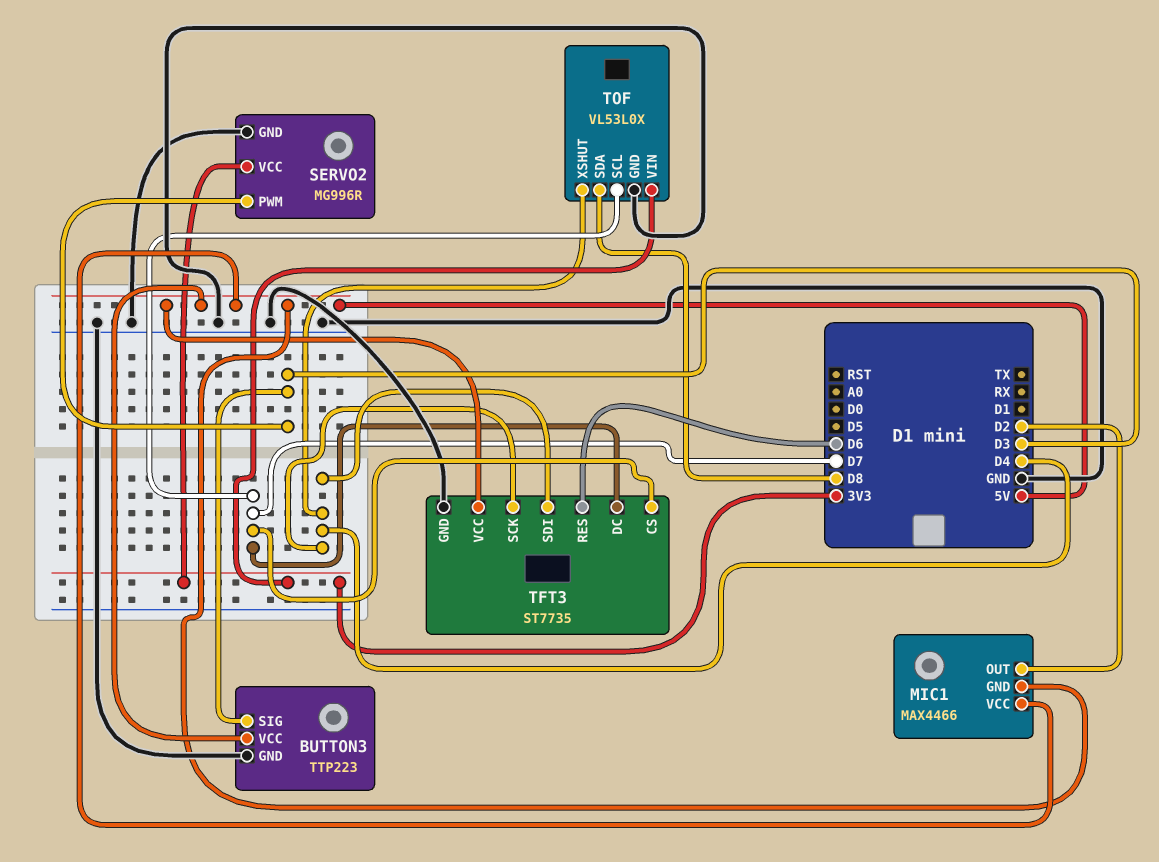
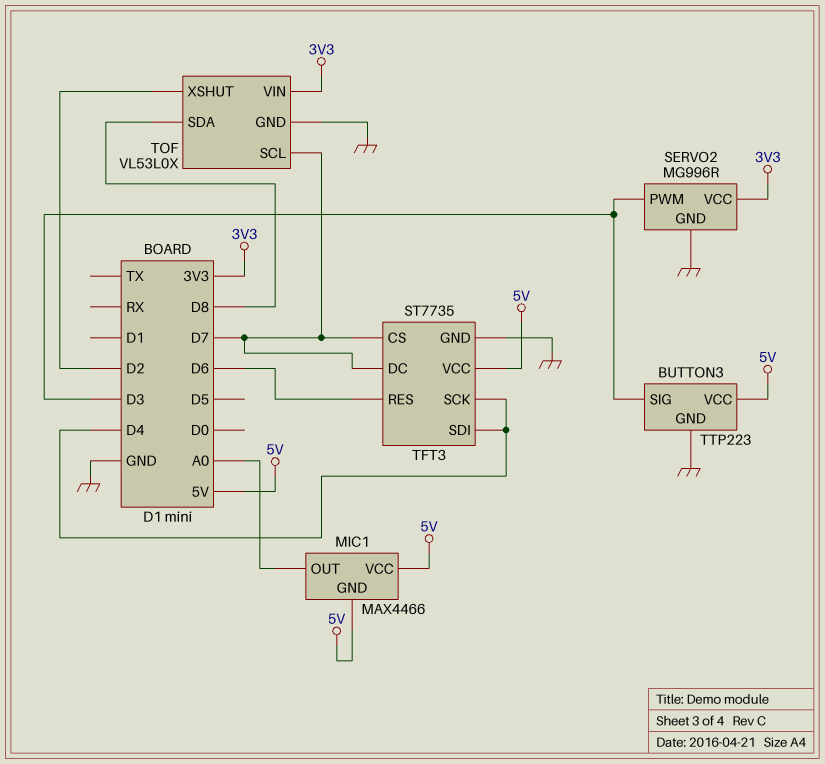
MIC1 pin OUT: D2 -> A0
TOF pin XSHUT: D4 -> D2

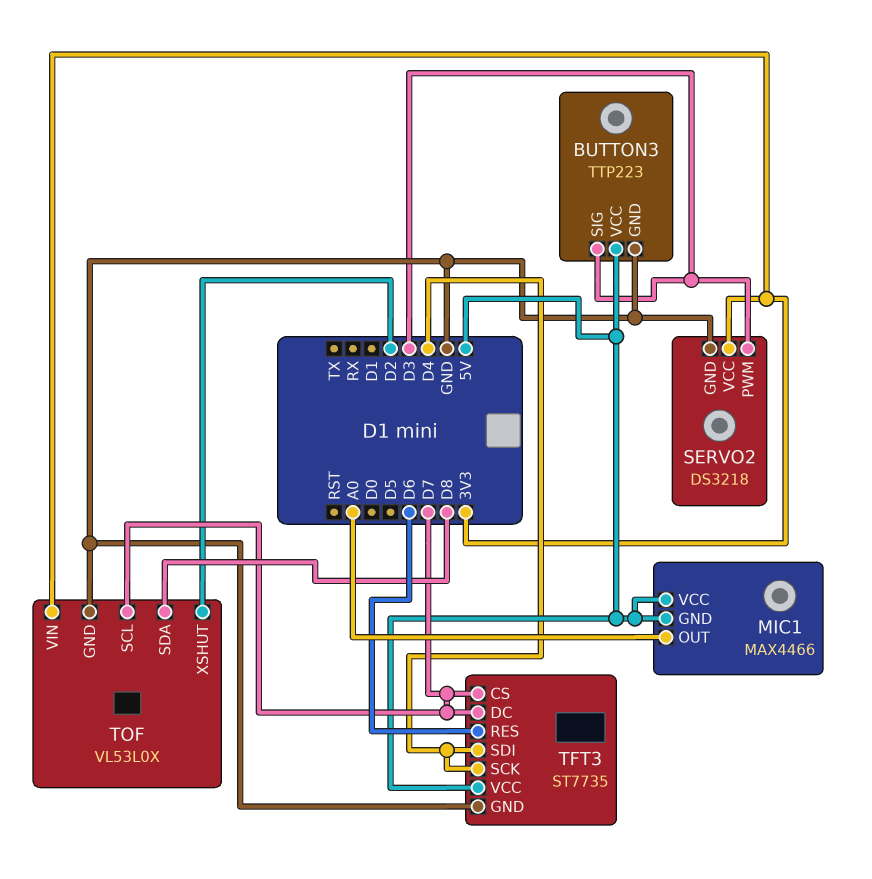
SERVO2: MG996R -> DS3218

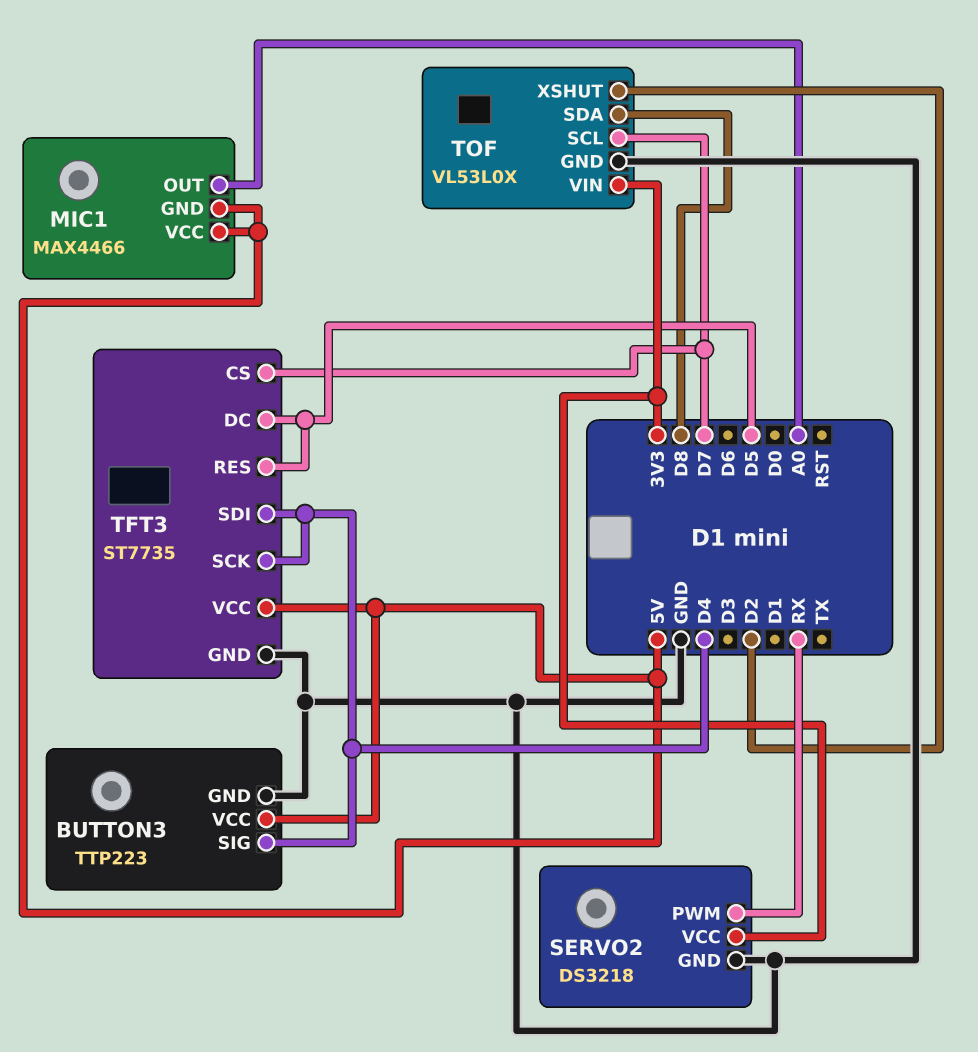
BUTTON3 pin SIG: D3 -> D4
SERVO2 pin PWM: D3 -> RX
TFT3 pin DC: D7 -> D5
TFT3 pin RES: D6 -> D5

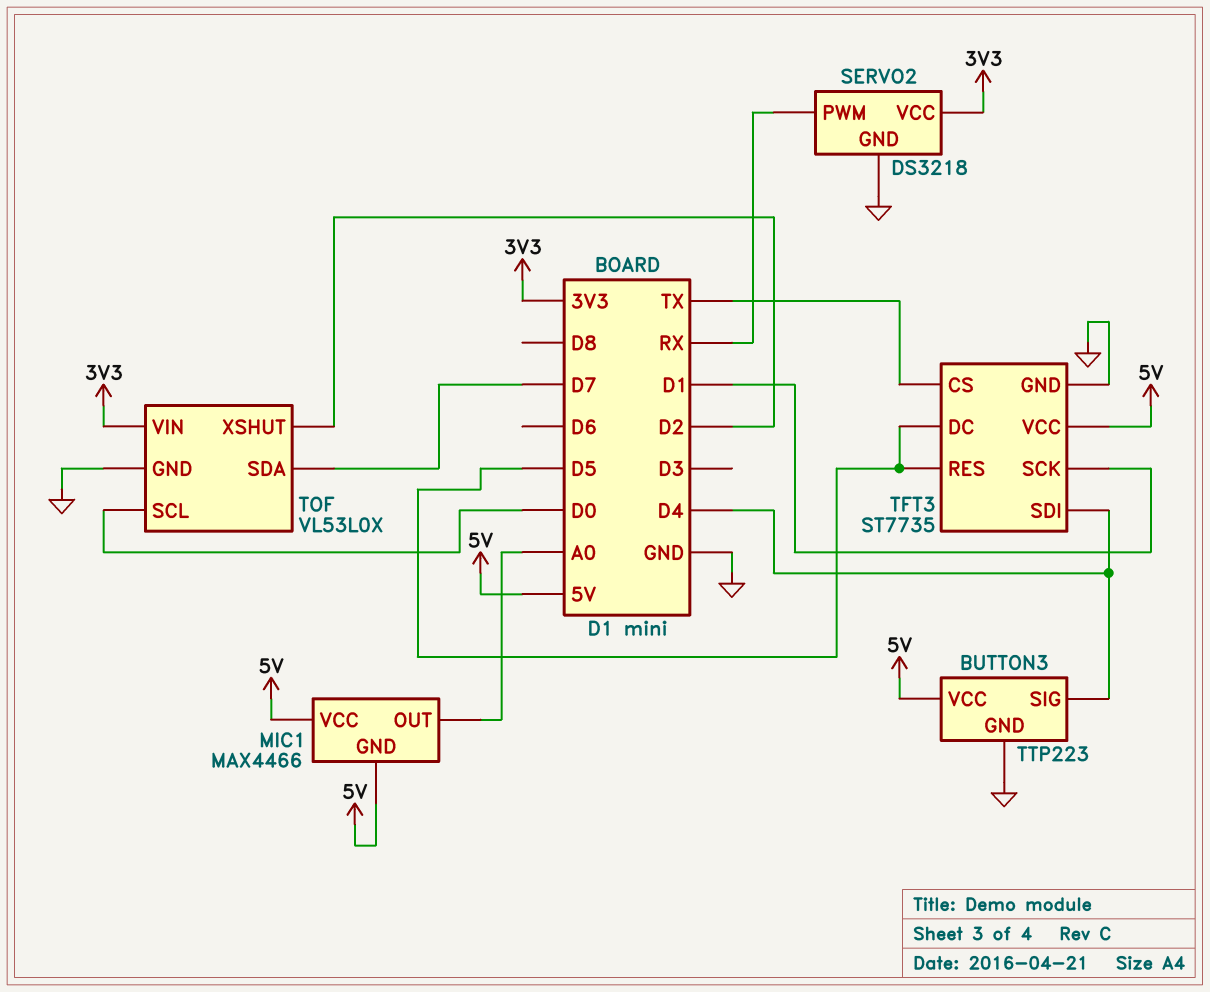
TFT3 pin CS: D7 -> TX
TFT3 pin SCK: D4 -> D1
TOF pin SCL: D7 -> D0
TOF pin SDA: D8 -> D7

